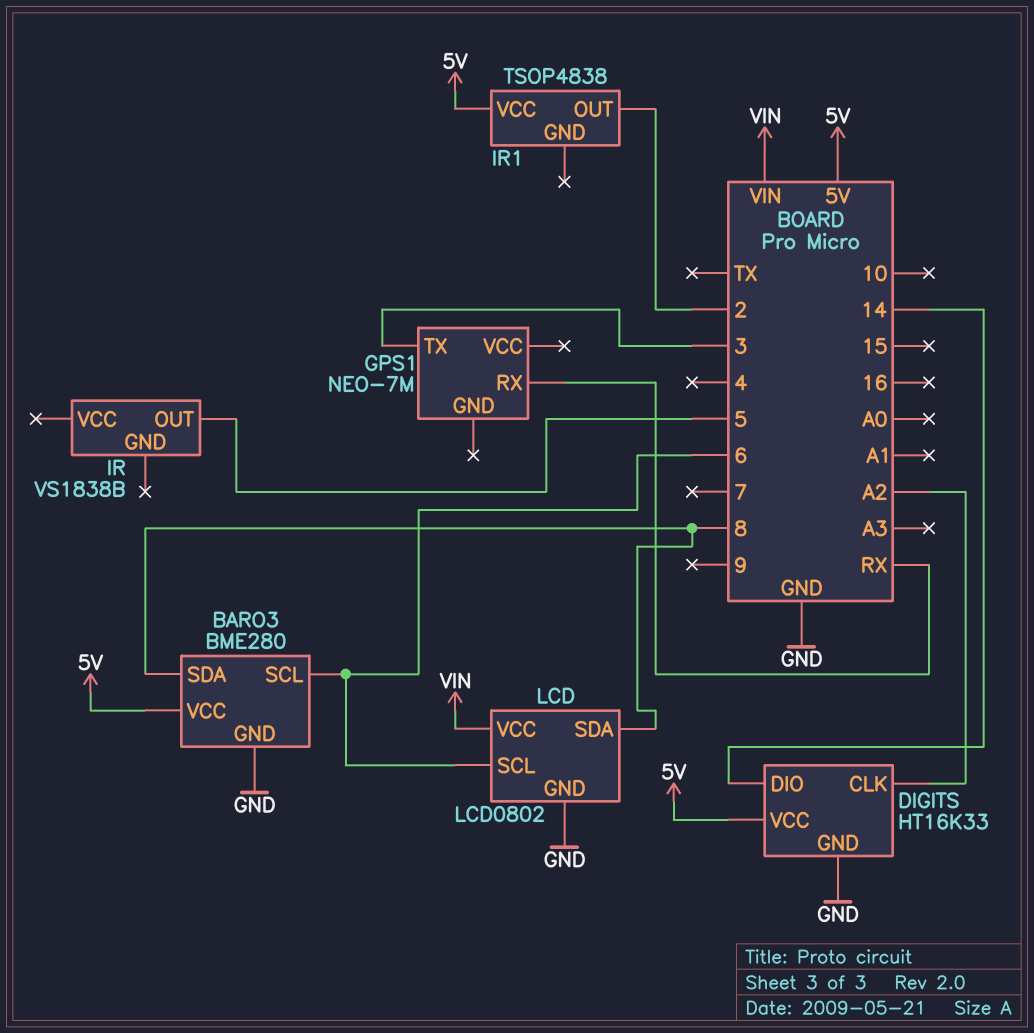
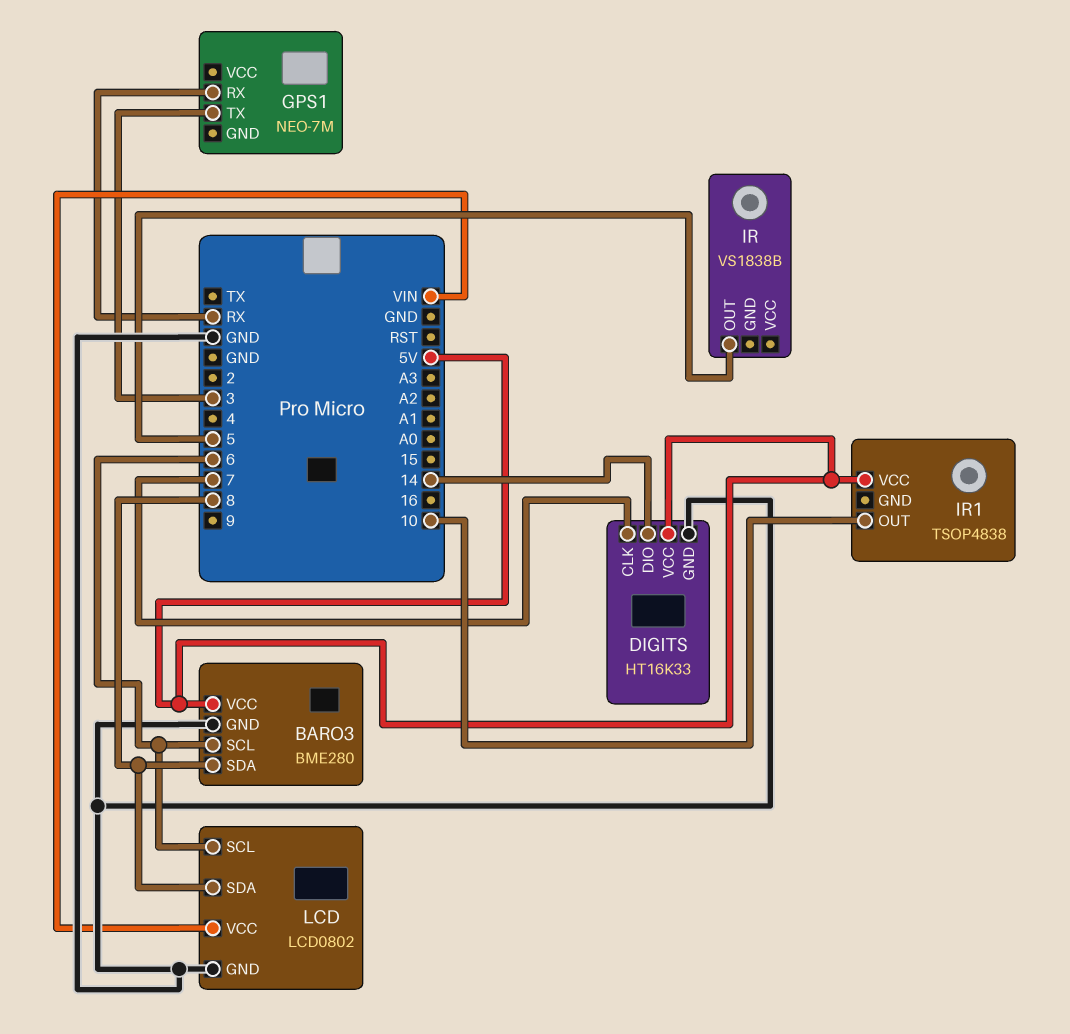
DIGITS pin CLK: A2 -> 7
IR1 pin OUT: 2 -> 10

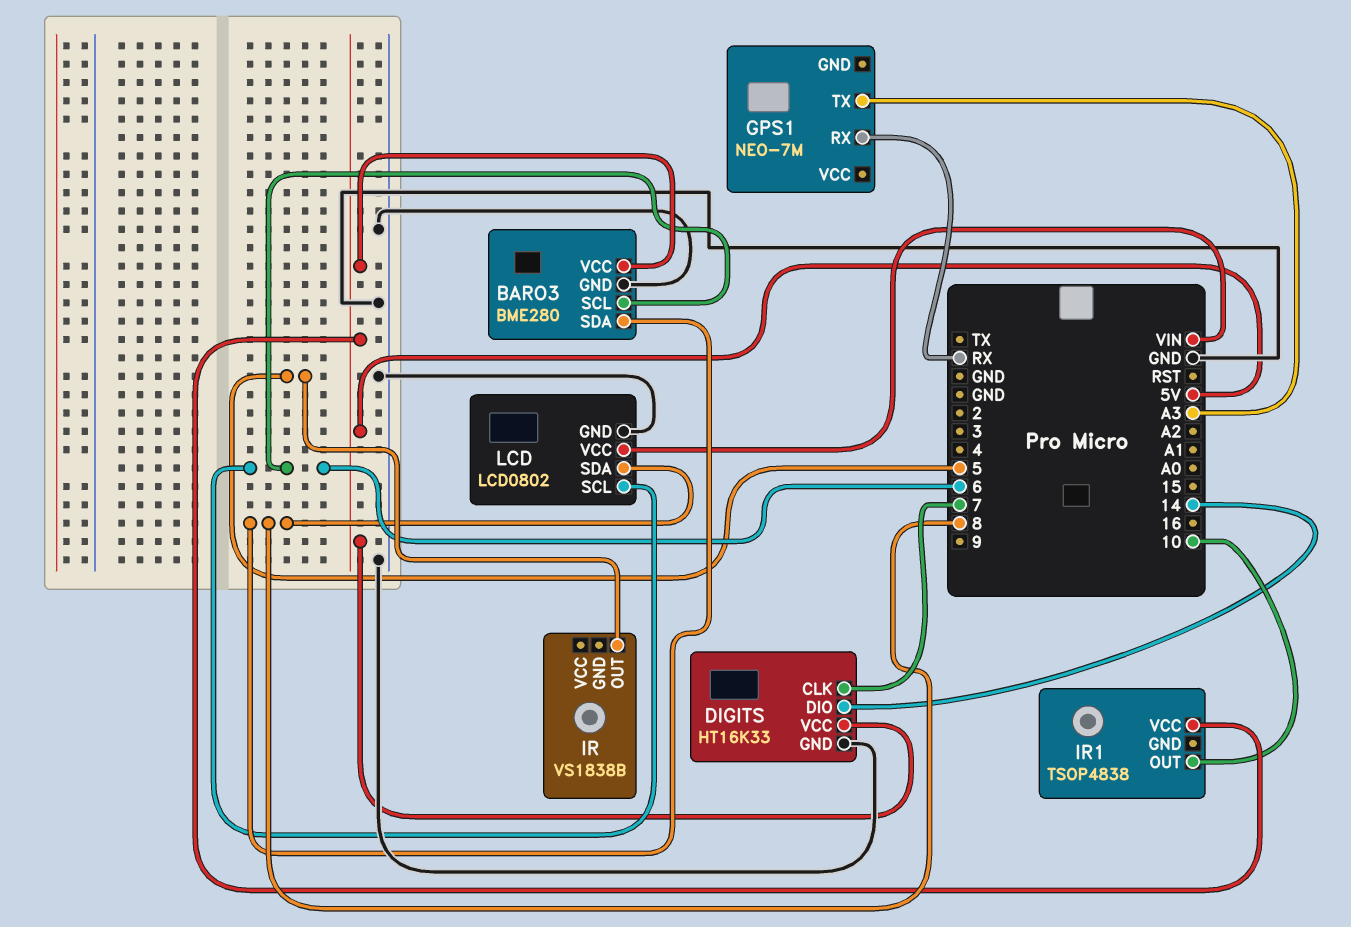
GPS1 pin TX: 3 -> A3

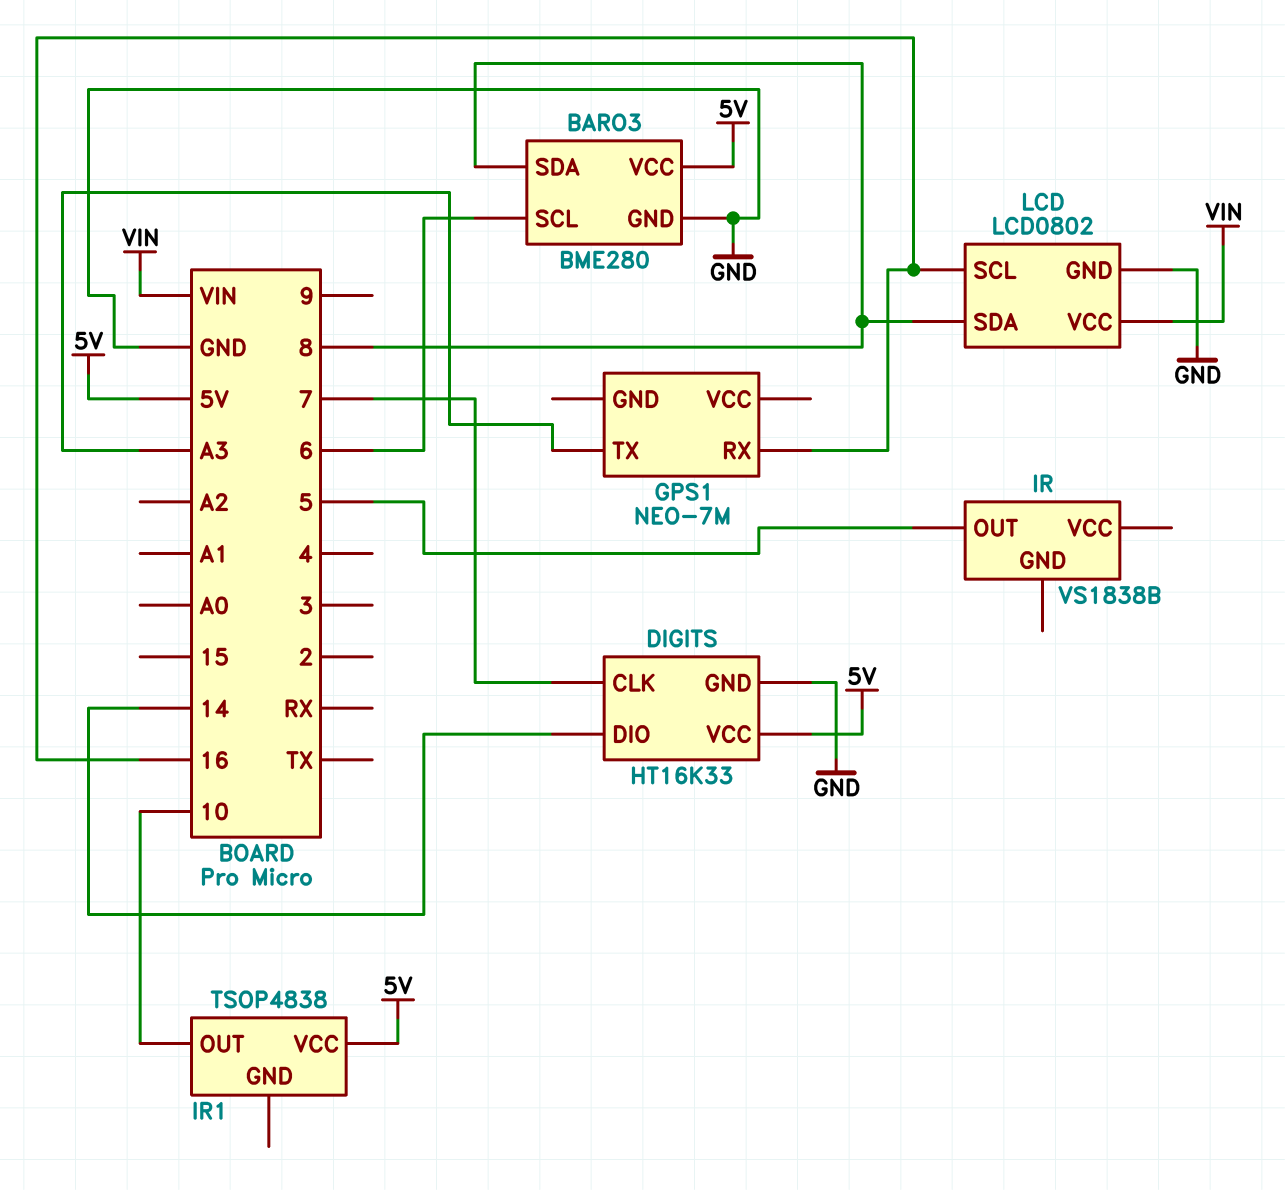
GPS1 pin RX: RX -> 16
LCD pin SCL: 6 -> 16

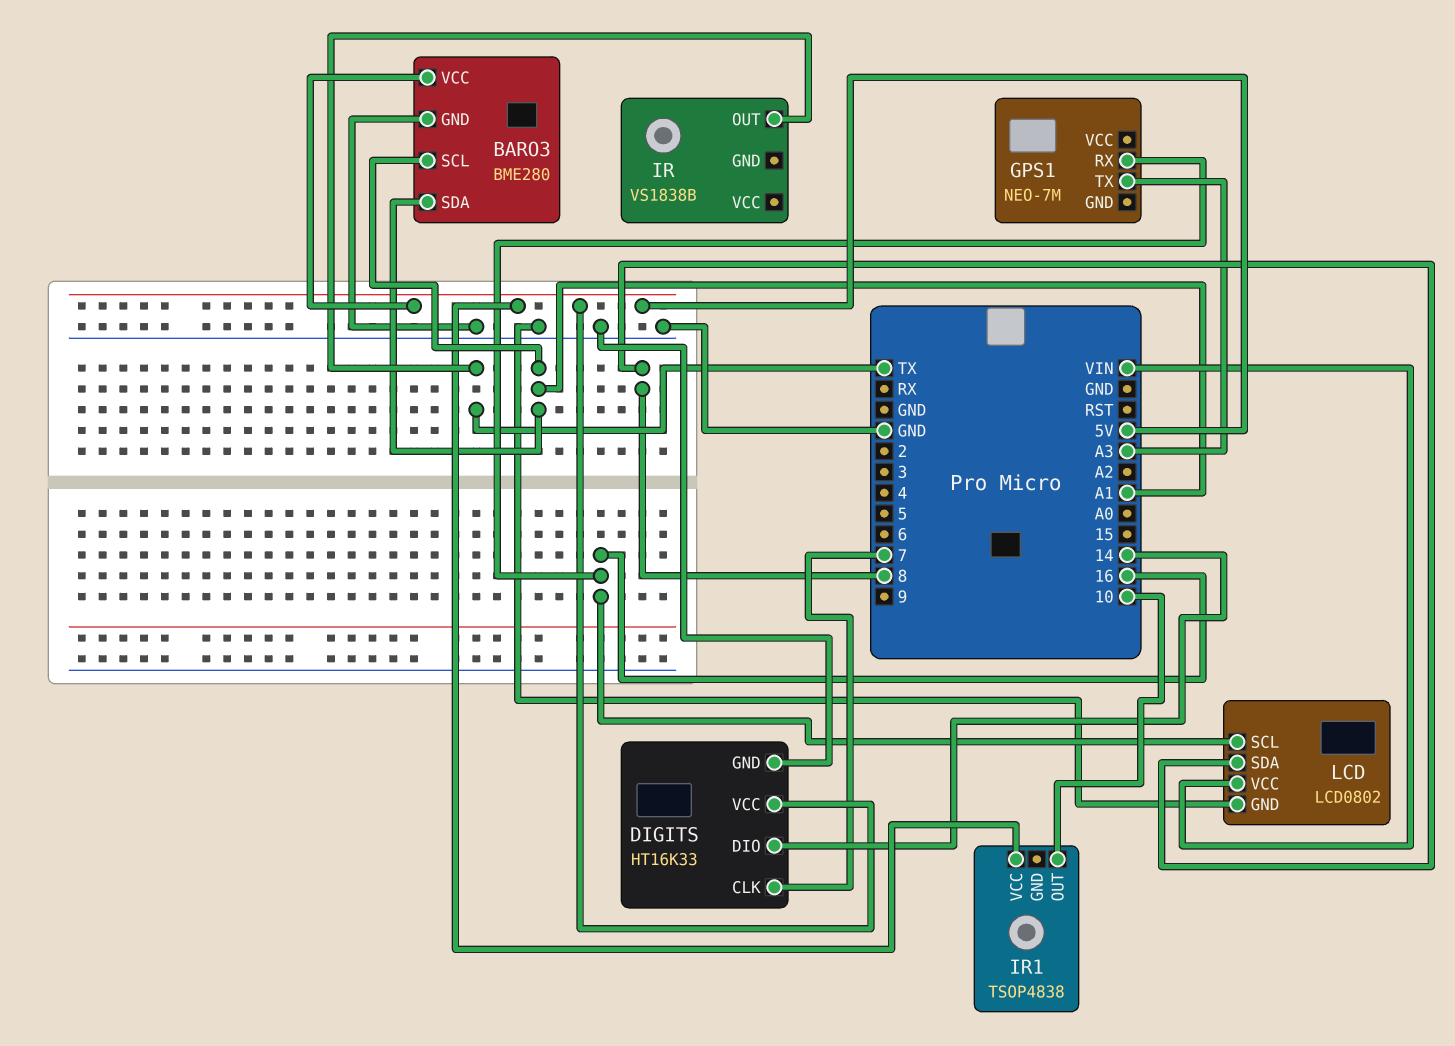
BARO3 pin SCL: 6 -> A1
BARO3 pin SDA: 8 -> A1
IR pin OUT: 5 -> TX

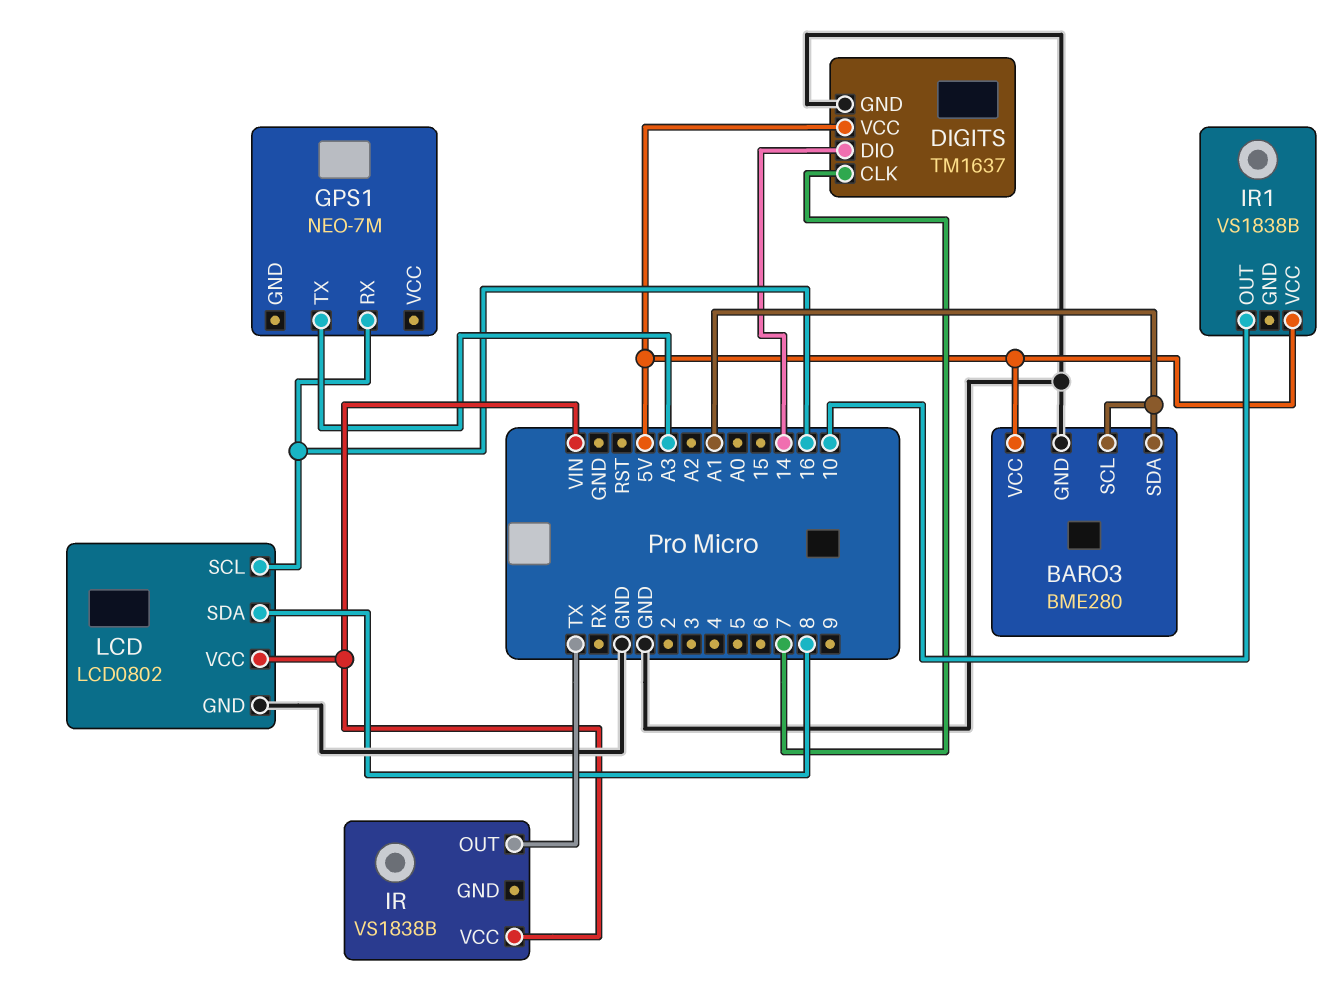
DIGITS: HT16K33 -> TM1637
IR pin VCC: none -> VIN
IR1: TSOP4838 -> VS1838B

